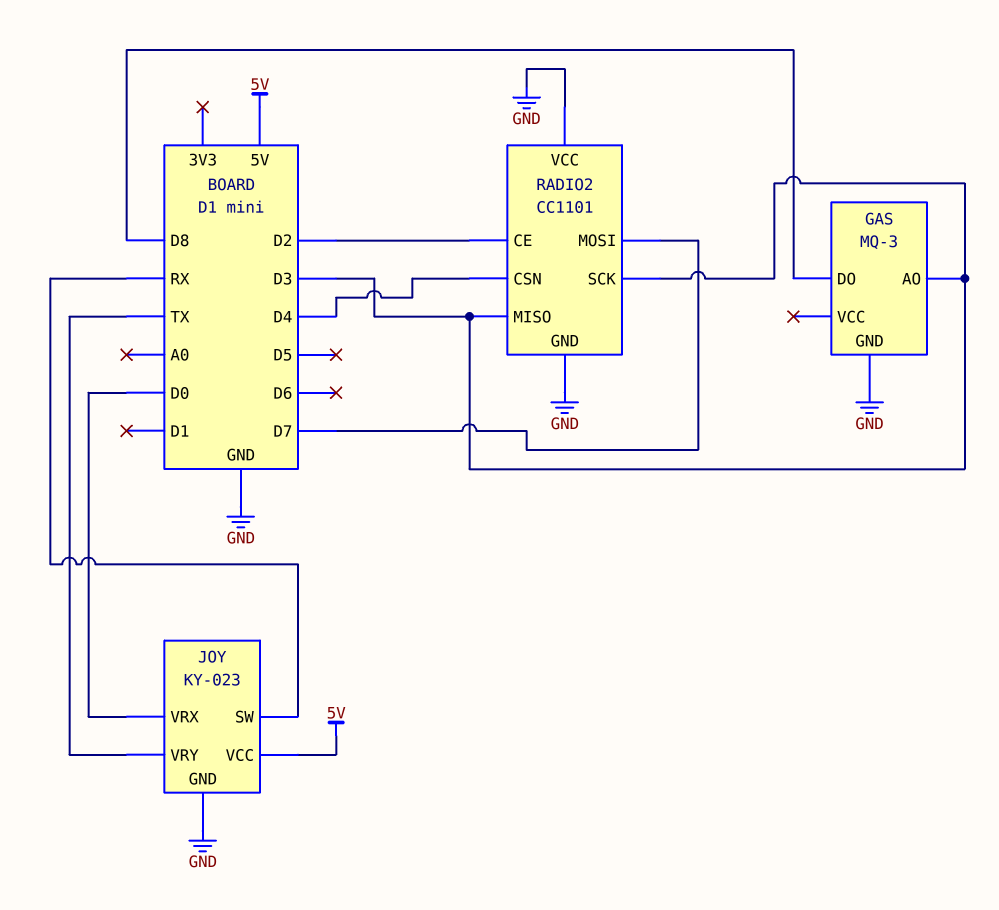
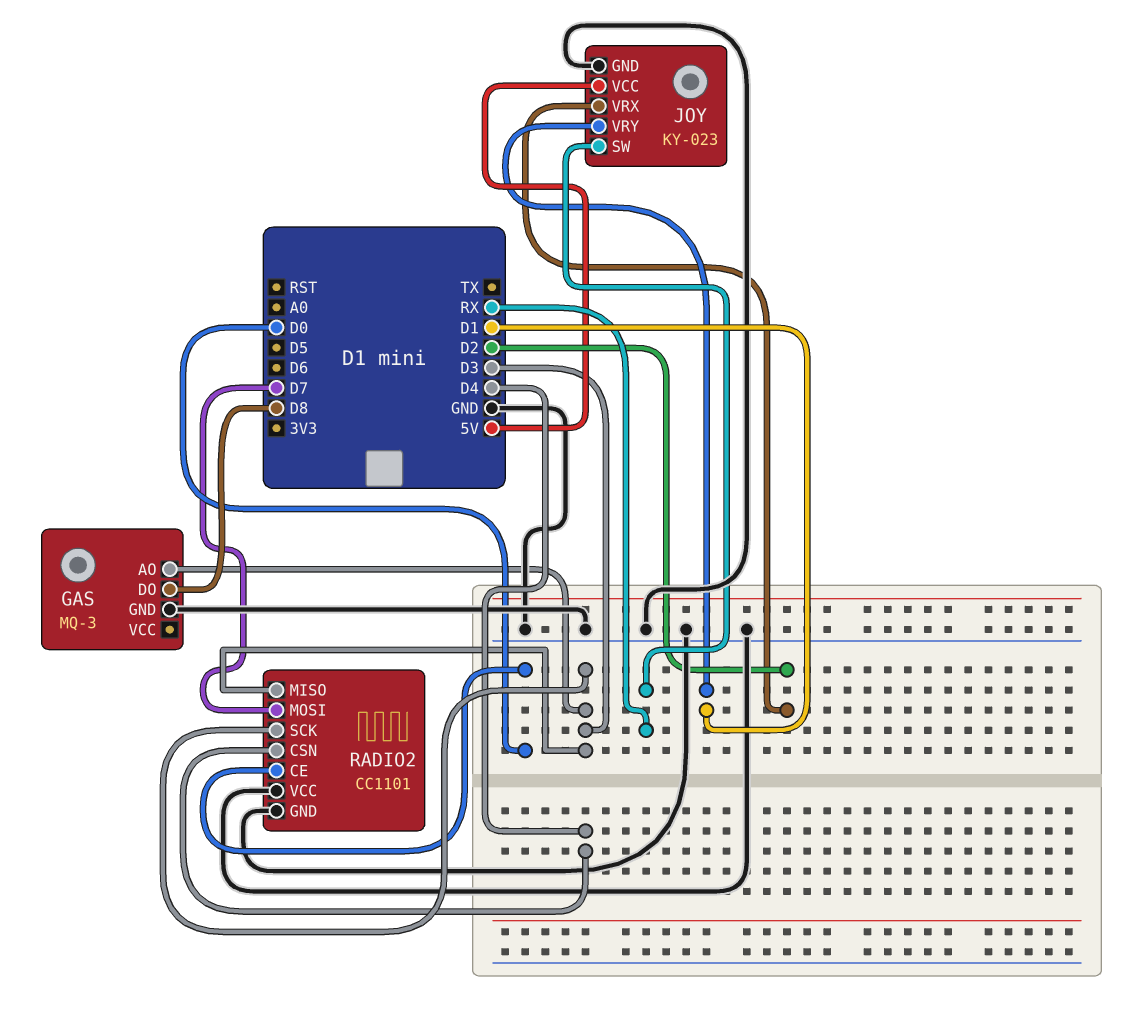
JOY pin VRX: D0 -> D2
JOY pin VRY: TX -> D1
RADIO2 pin CE: D2 -> D0

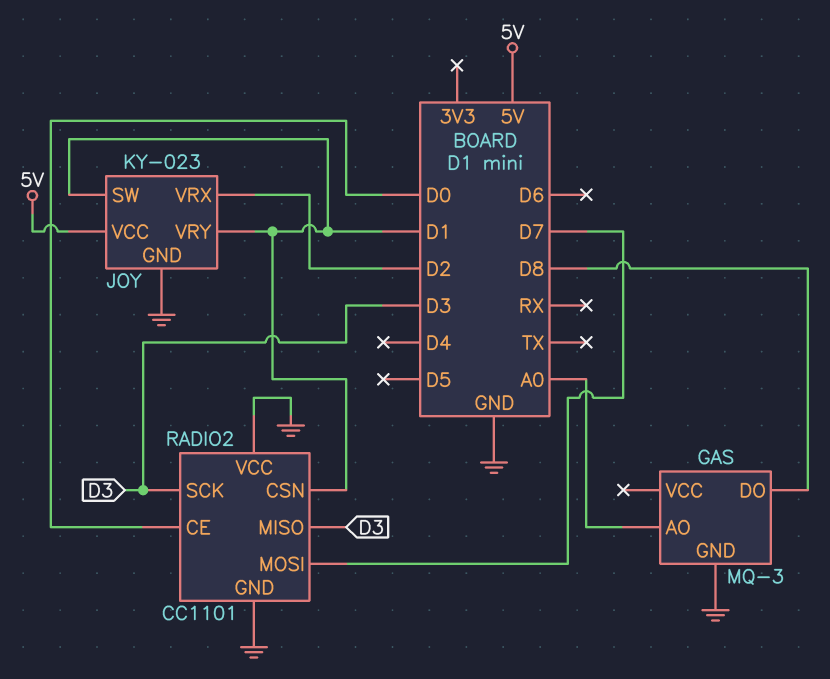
GAS pin AO: D3 -> A0
JOY pin SW: RX -> D1
RADIO2 pin CSN: D4 -> D1

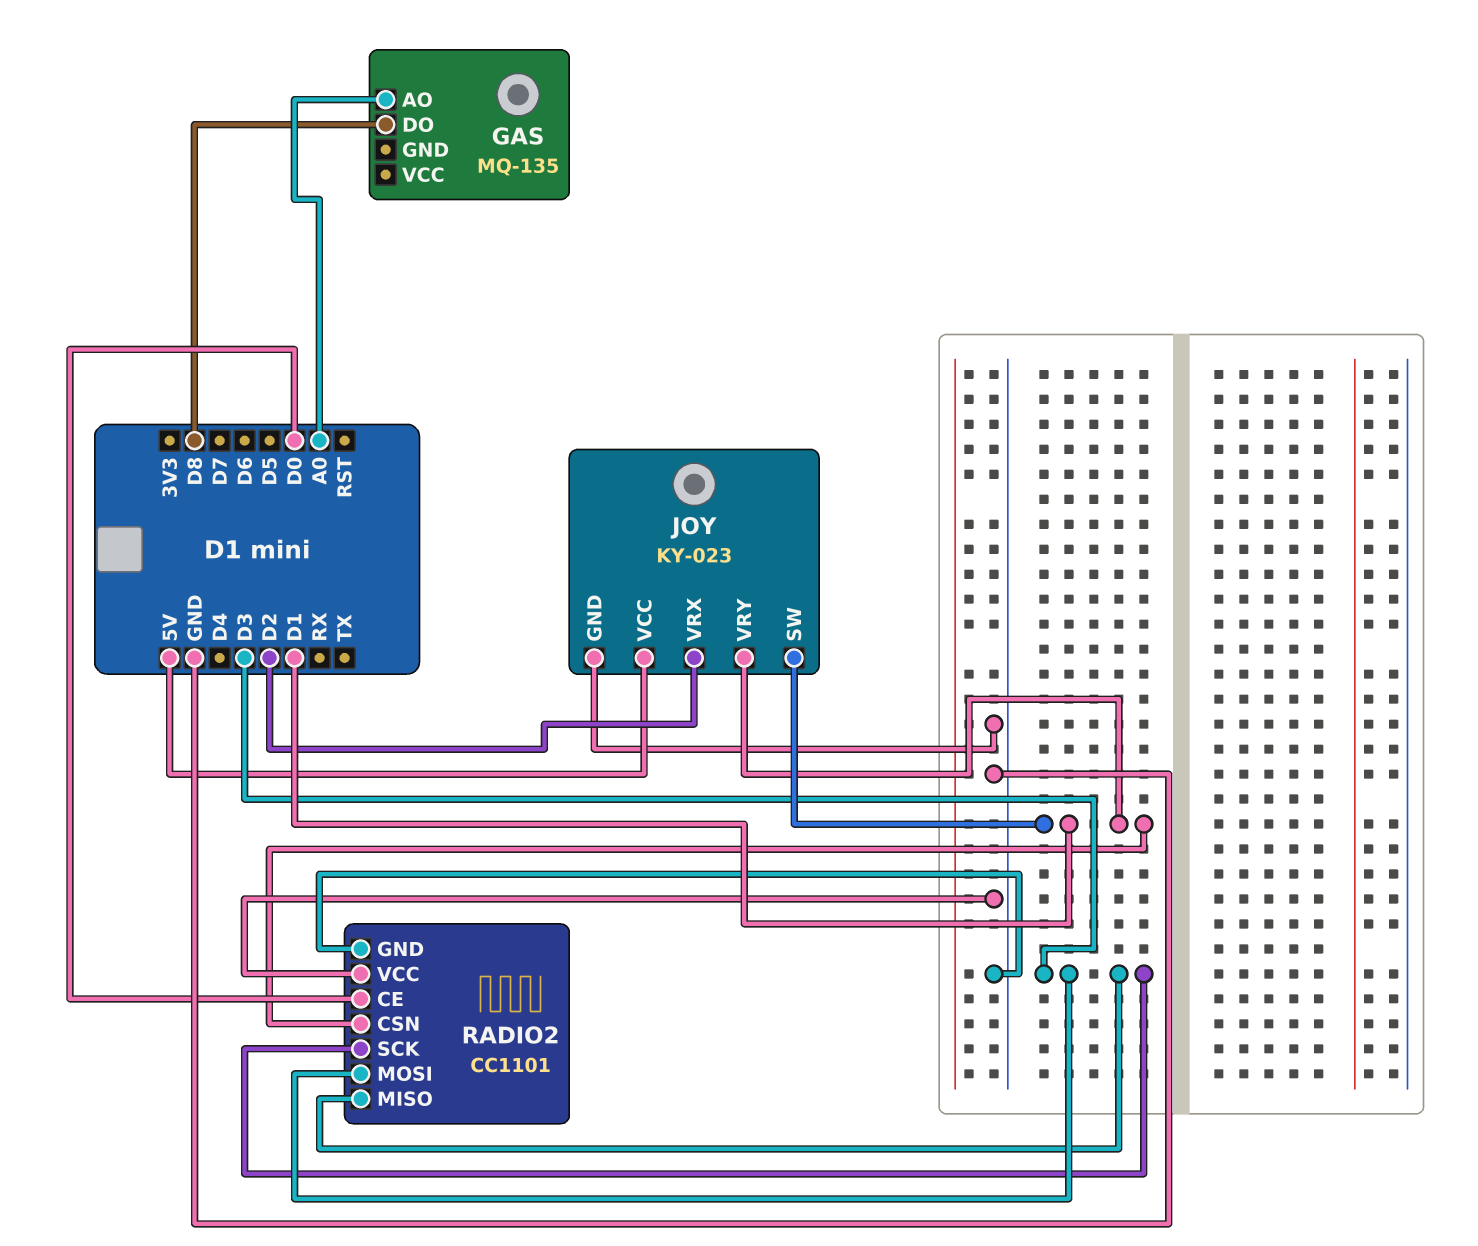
GAS: MQ-3 -> MQ-135
GAS pin GND: GND -> none
RADIO2 pin MOSI: D7 -> D3

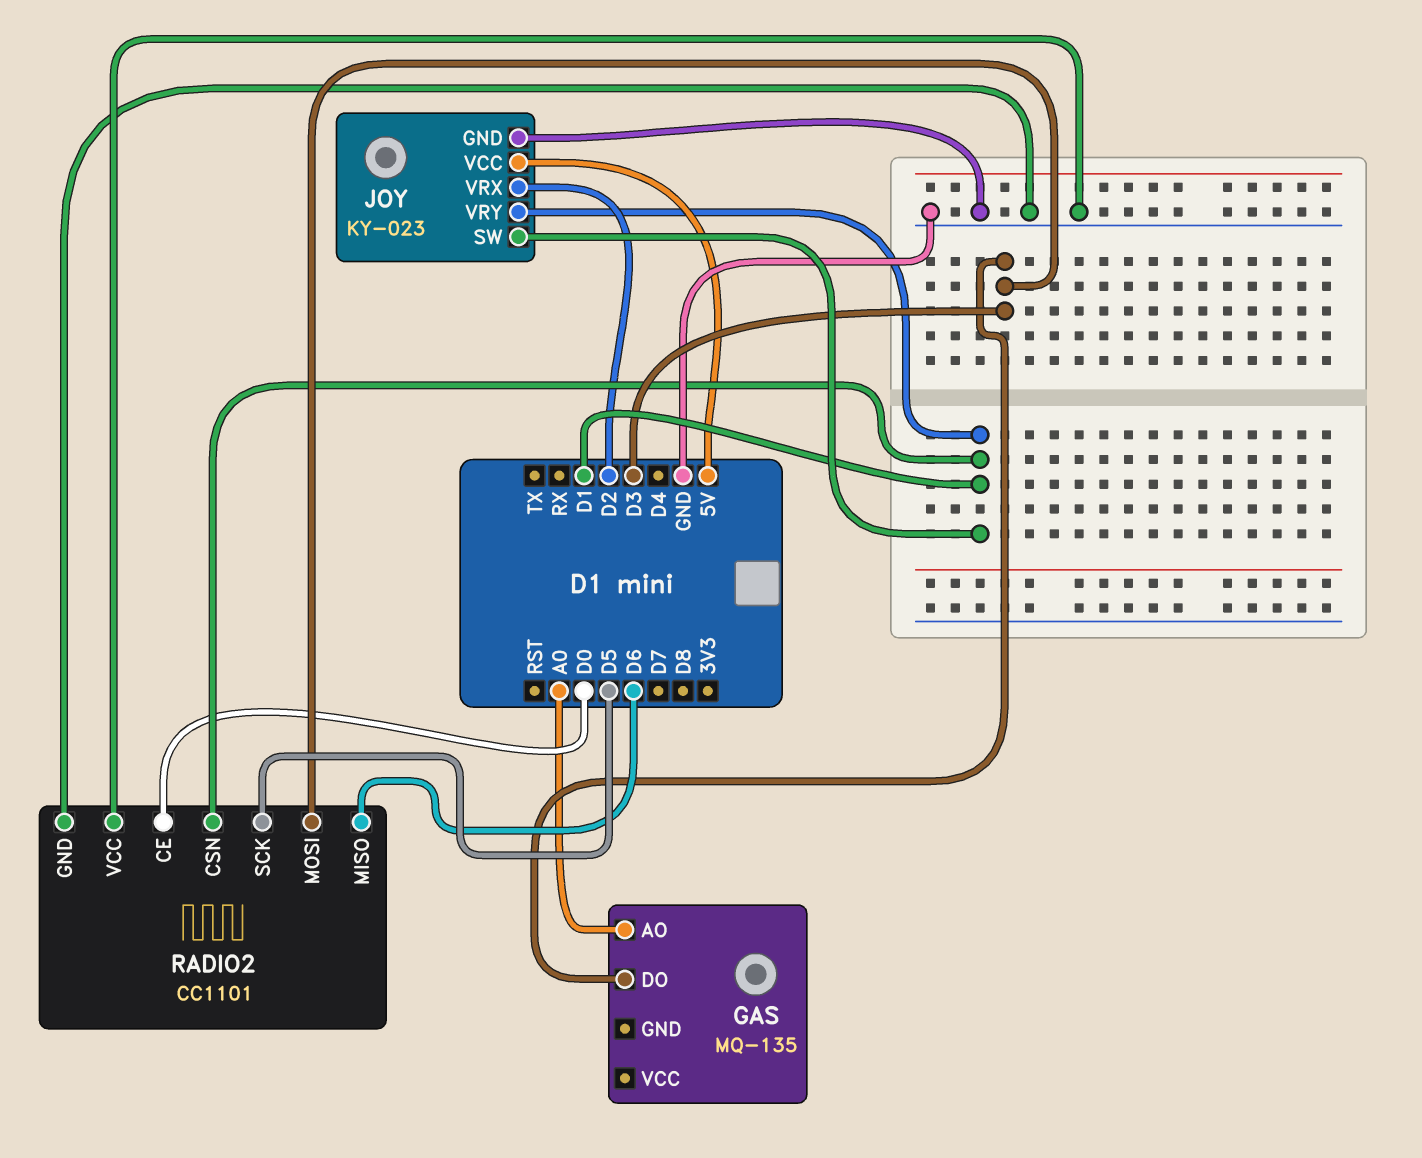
GAS pin DO: D8 -> D3
RADIO2 pin MISO: D3 -> D6
RADIO2 pin SCK: D3 -> D5

